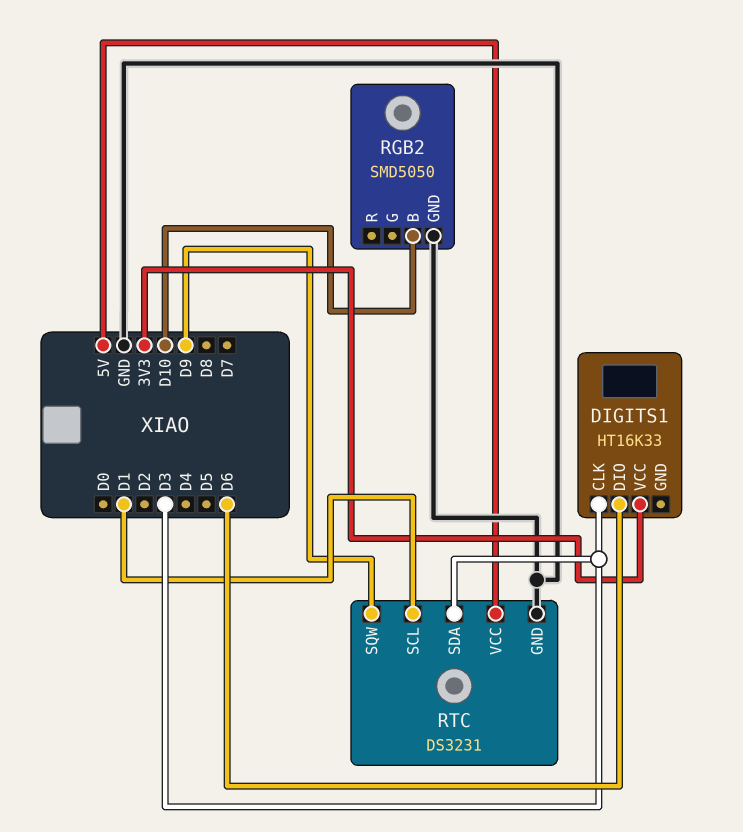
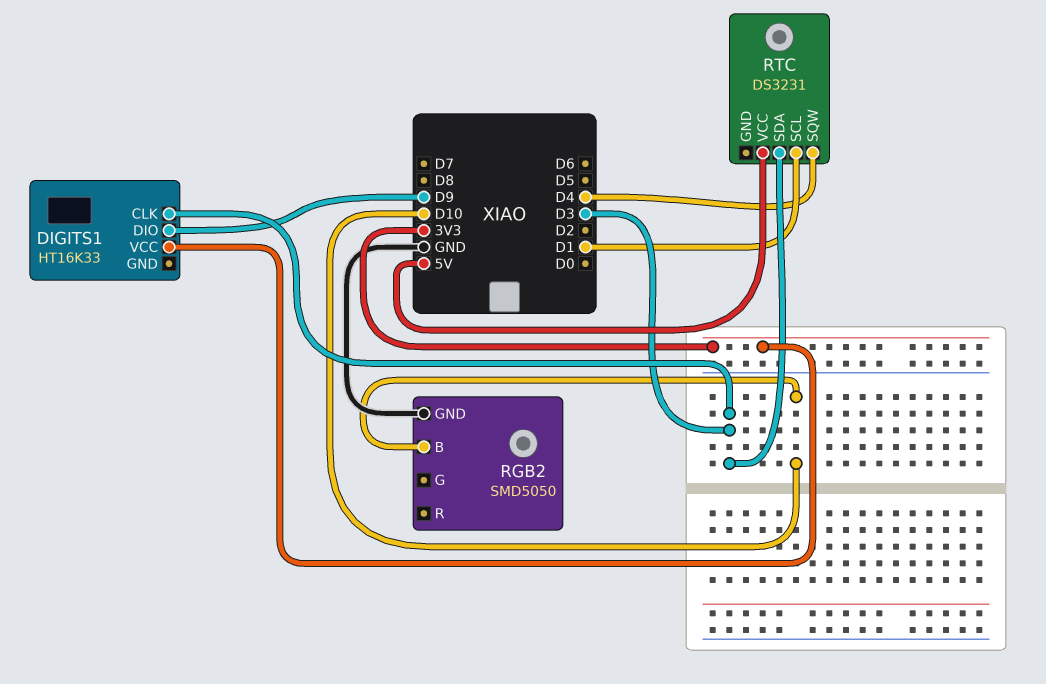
DIGITS1 pin DIO: D6 -> D9
RTC pin GND: GND -> none
RTC pin SQW: D9 -> D4

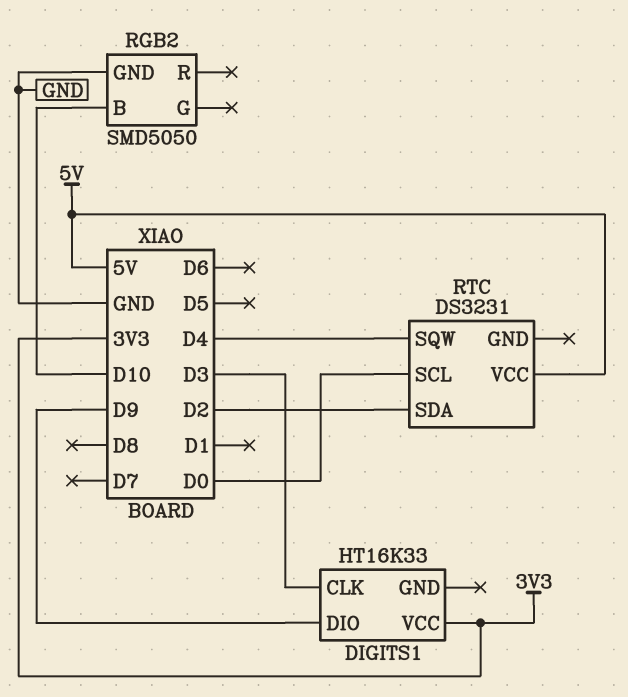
RTC pin SCL: D1 -> D0
RTC pin SDA: D3 -> D2

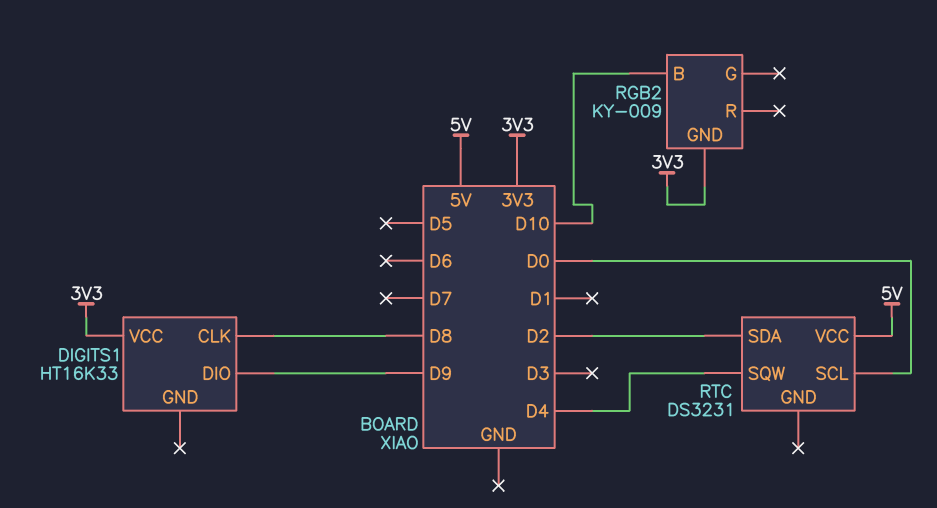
DIGITS1 pin CLK: D3 -> D8
RGB2: SMD5050 -> KY-009
RGB2 pin GND: GND -> 3V3

